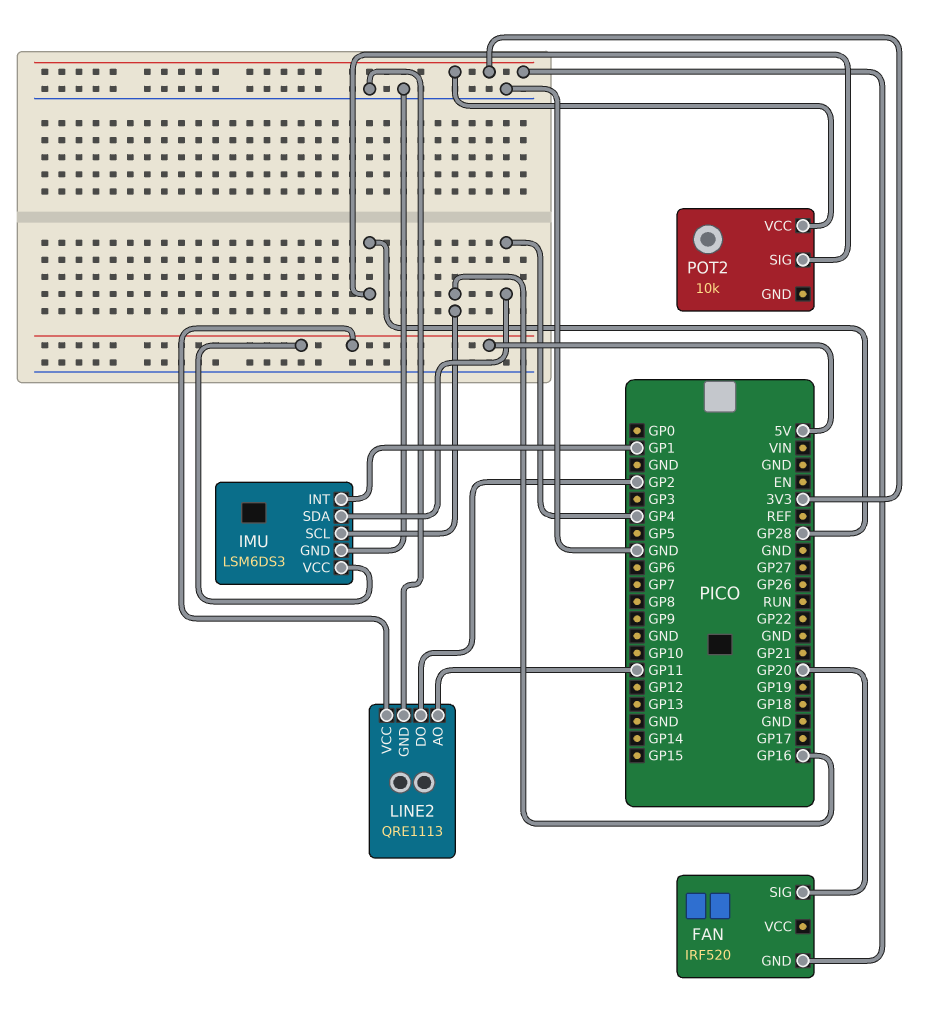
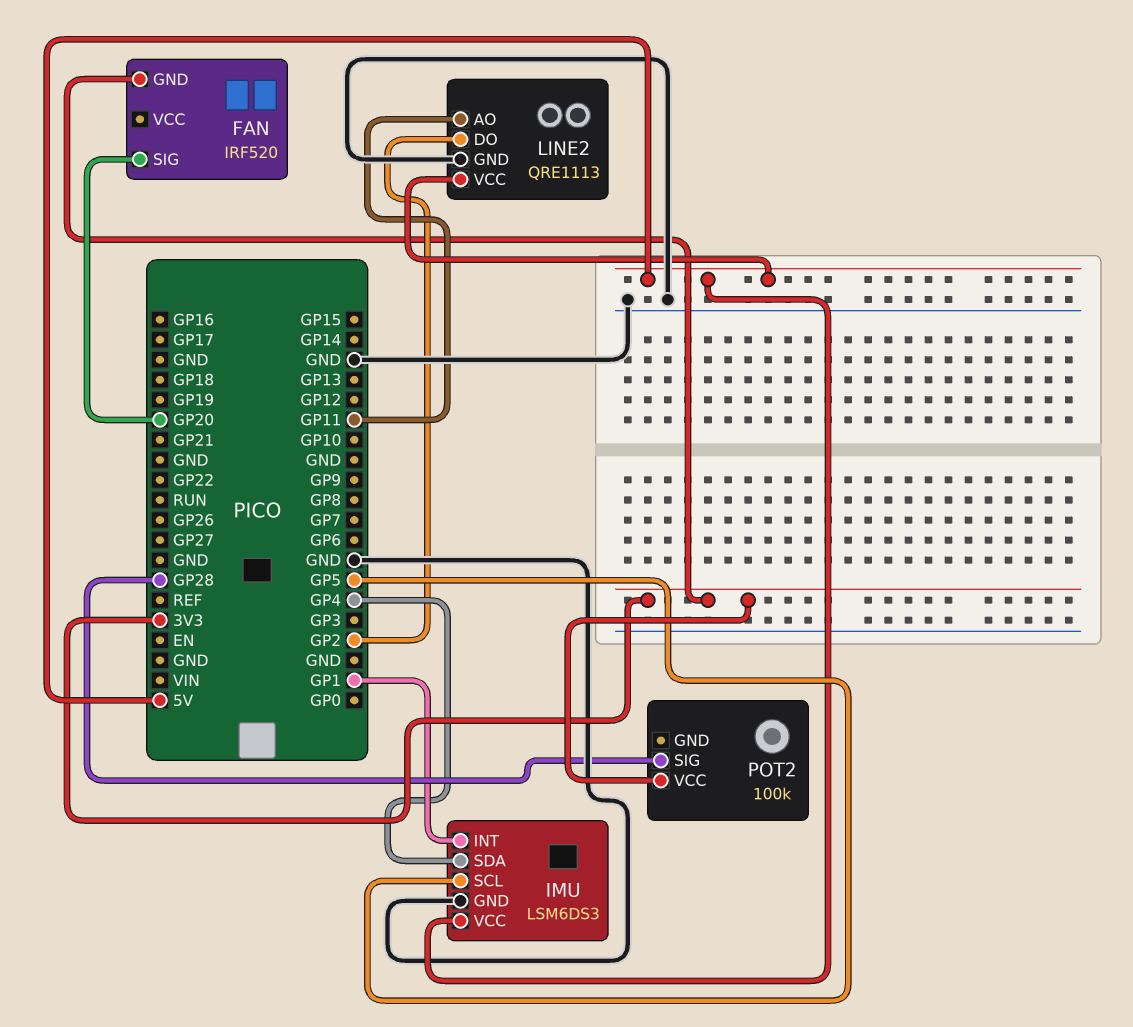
IMU pin SCL: GP16 -> GP5
POT2: 10k -> 100k

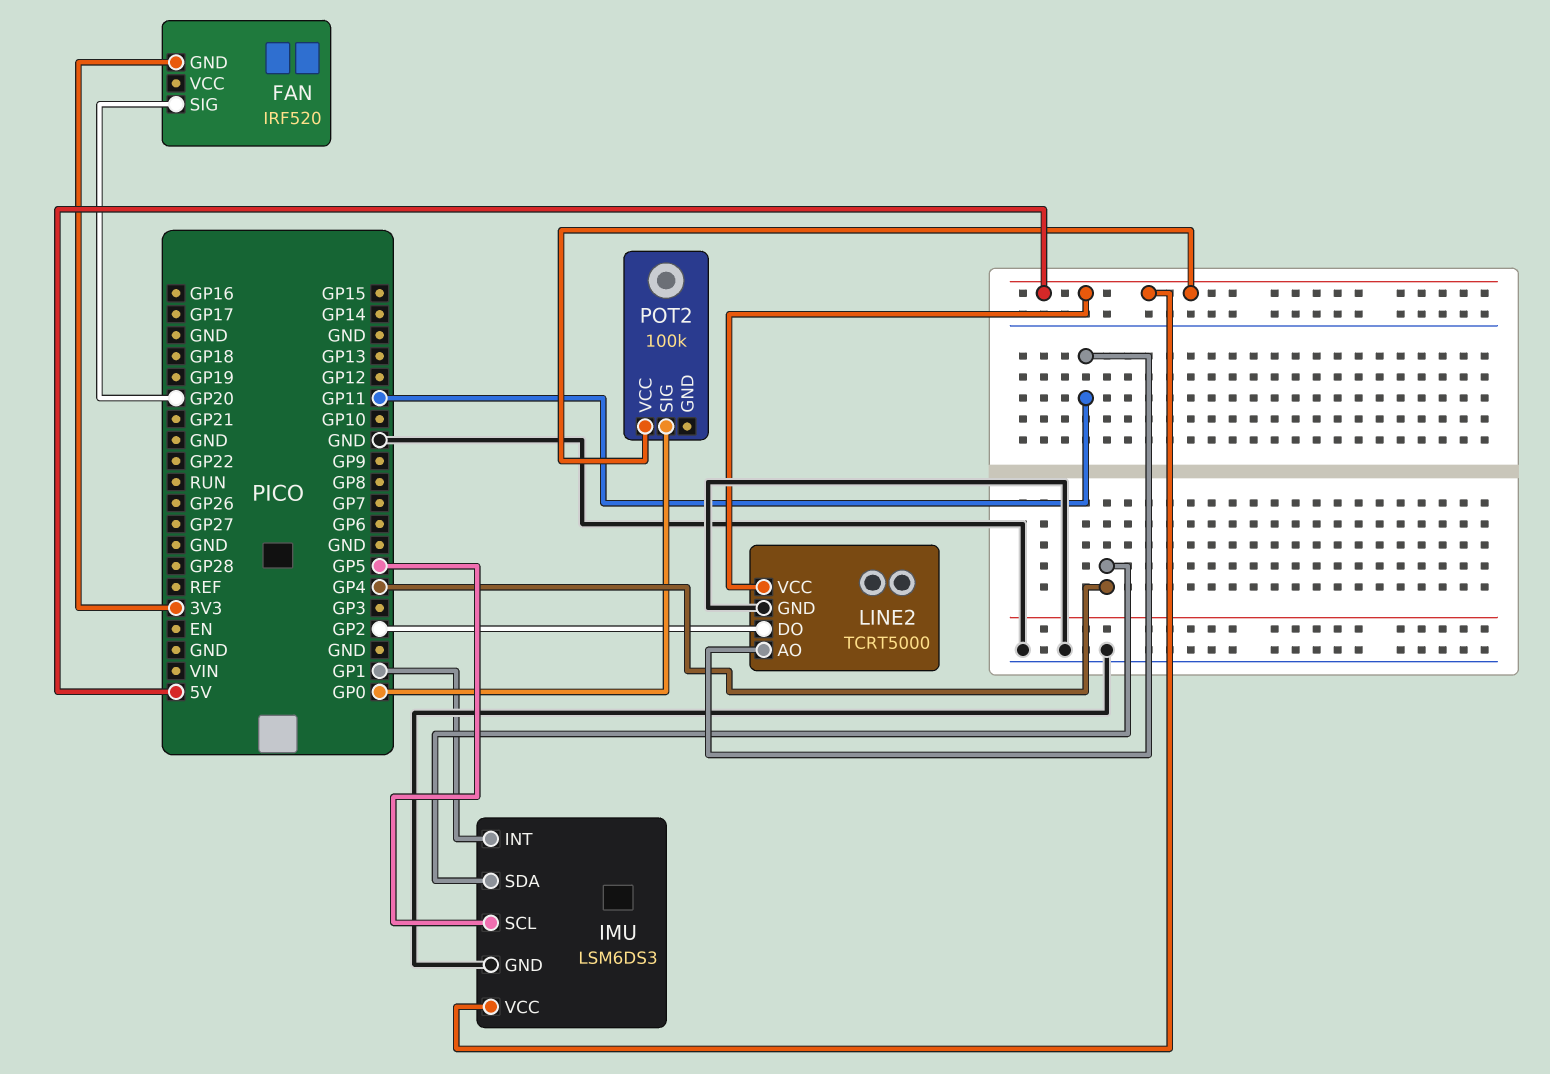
LINE2: QRE1113 -> TCRT5000
POT2 pin SIG: GP28 -> GP0
POT2 pin VCC: 3V3 -> 5V

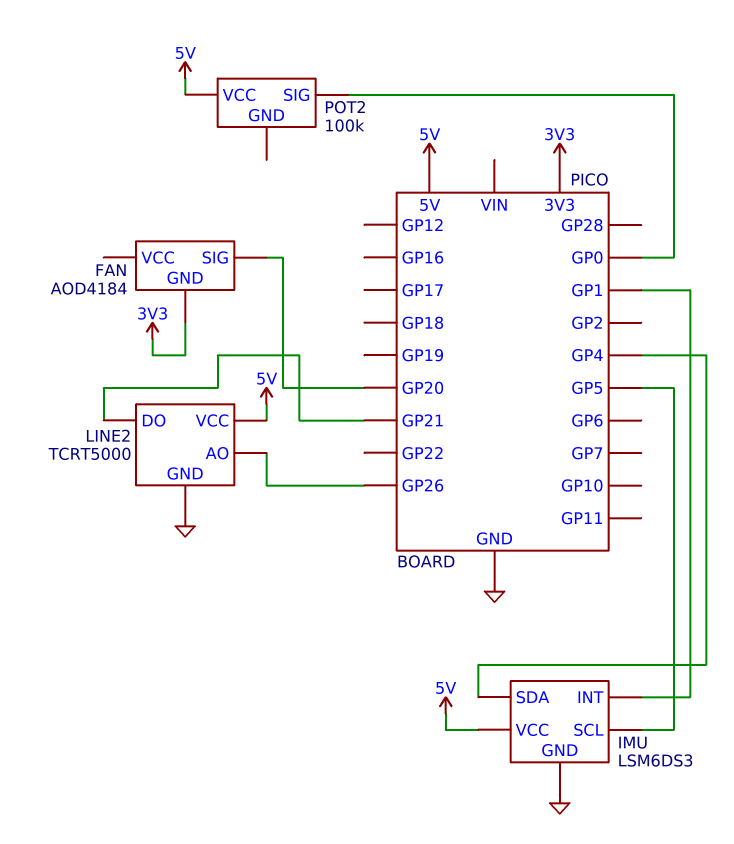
FAN: IRF520 -> AOD4184
LINE2 pin AO: GP11 -> GP26
LINE2 pin DO: GP2 -> GP21

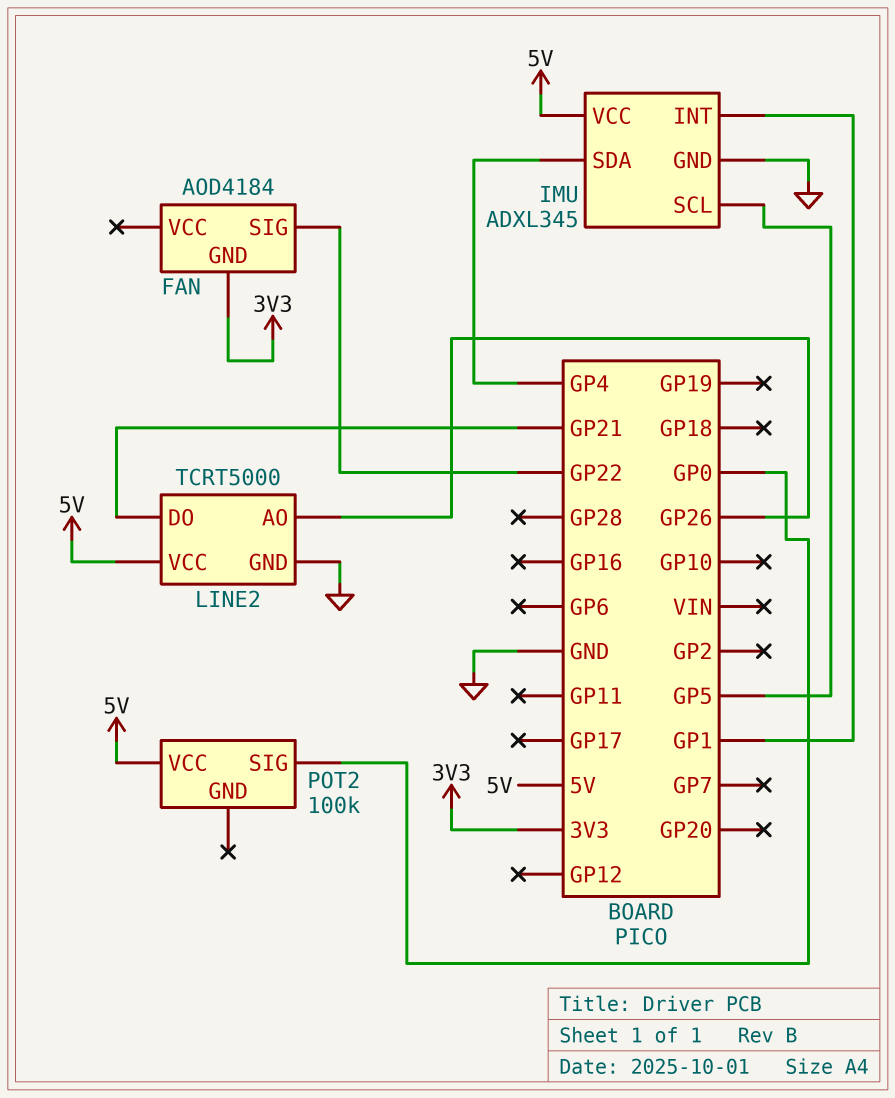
FAN pin SIG: GP20 -> GP22
IMU: LSM6DS3 -> ADXL345

